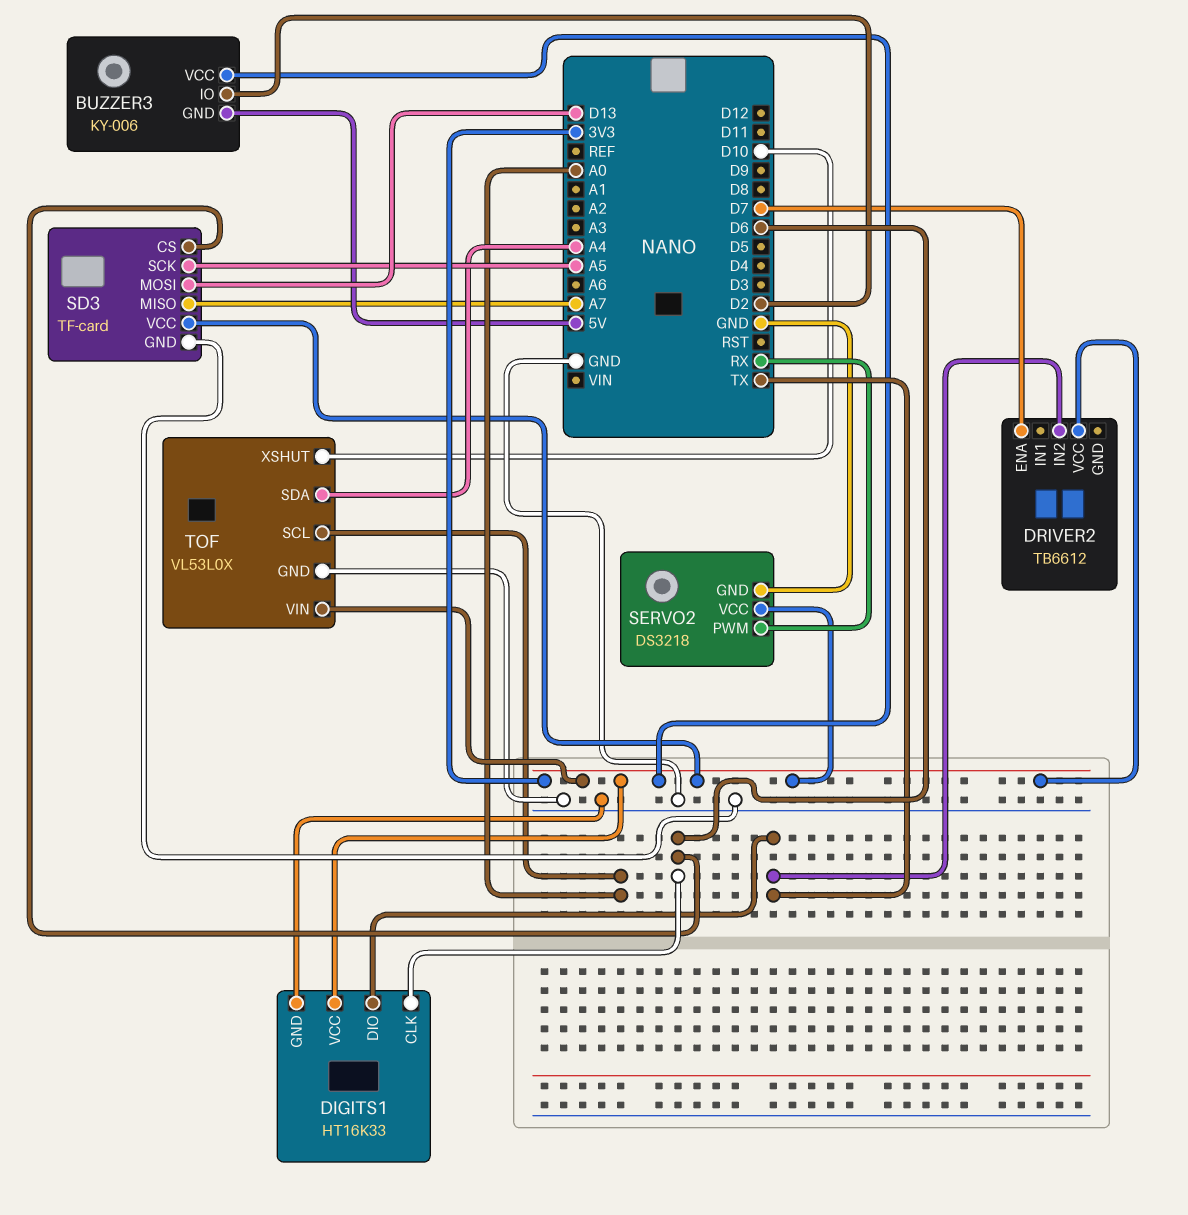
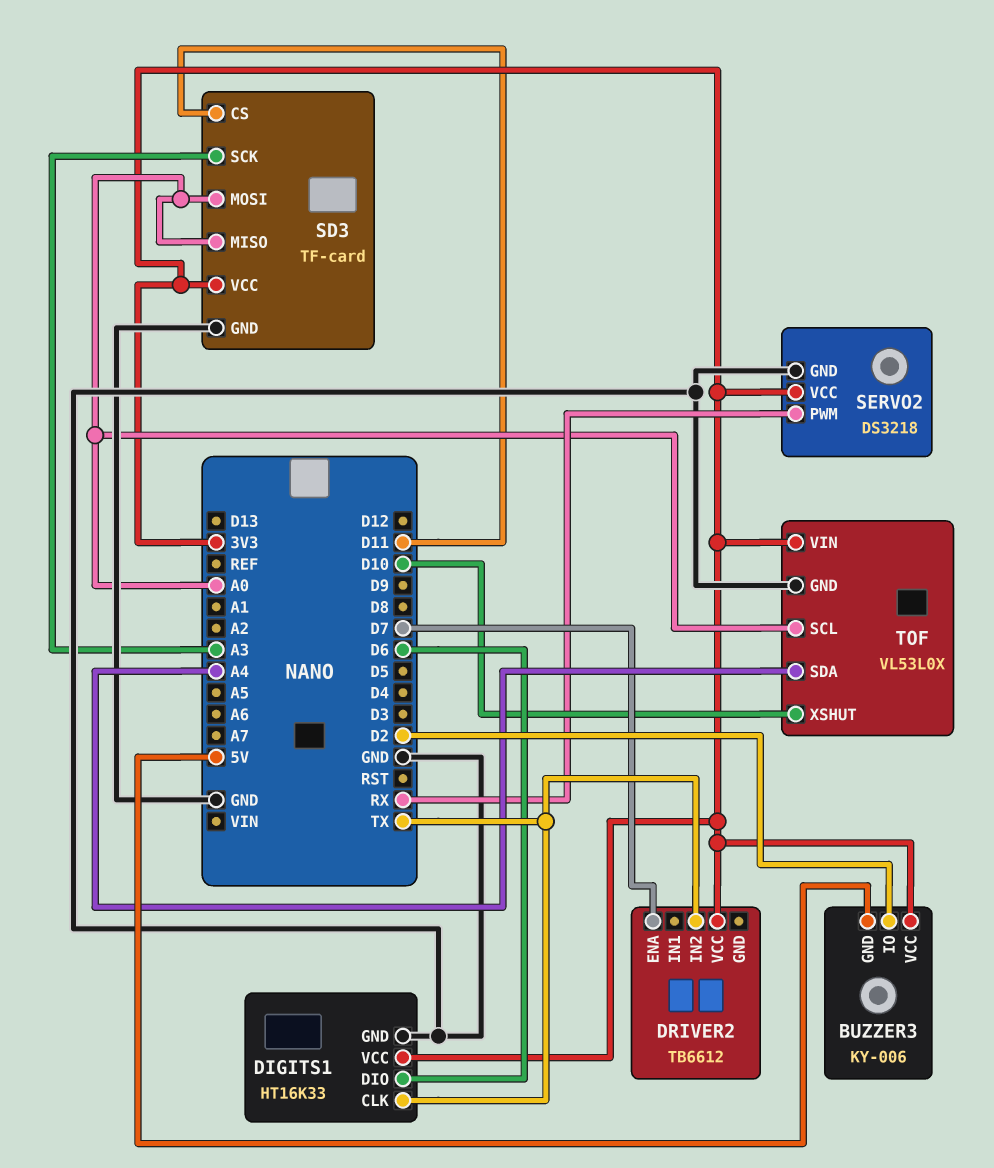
DIGITS1 pin CLK: D6 -> TX
DIGITS1 pin DIO: TX -> D6
SD3 pin CS: D6 -> D11
SD3 pin MISO: A7 -> A0
SD3 pin MOSI: D13 -> A0
SD3 pin SCK: A5 -> A3

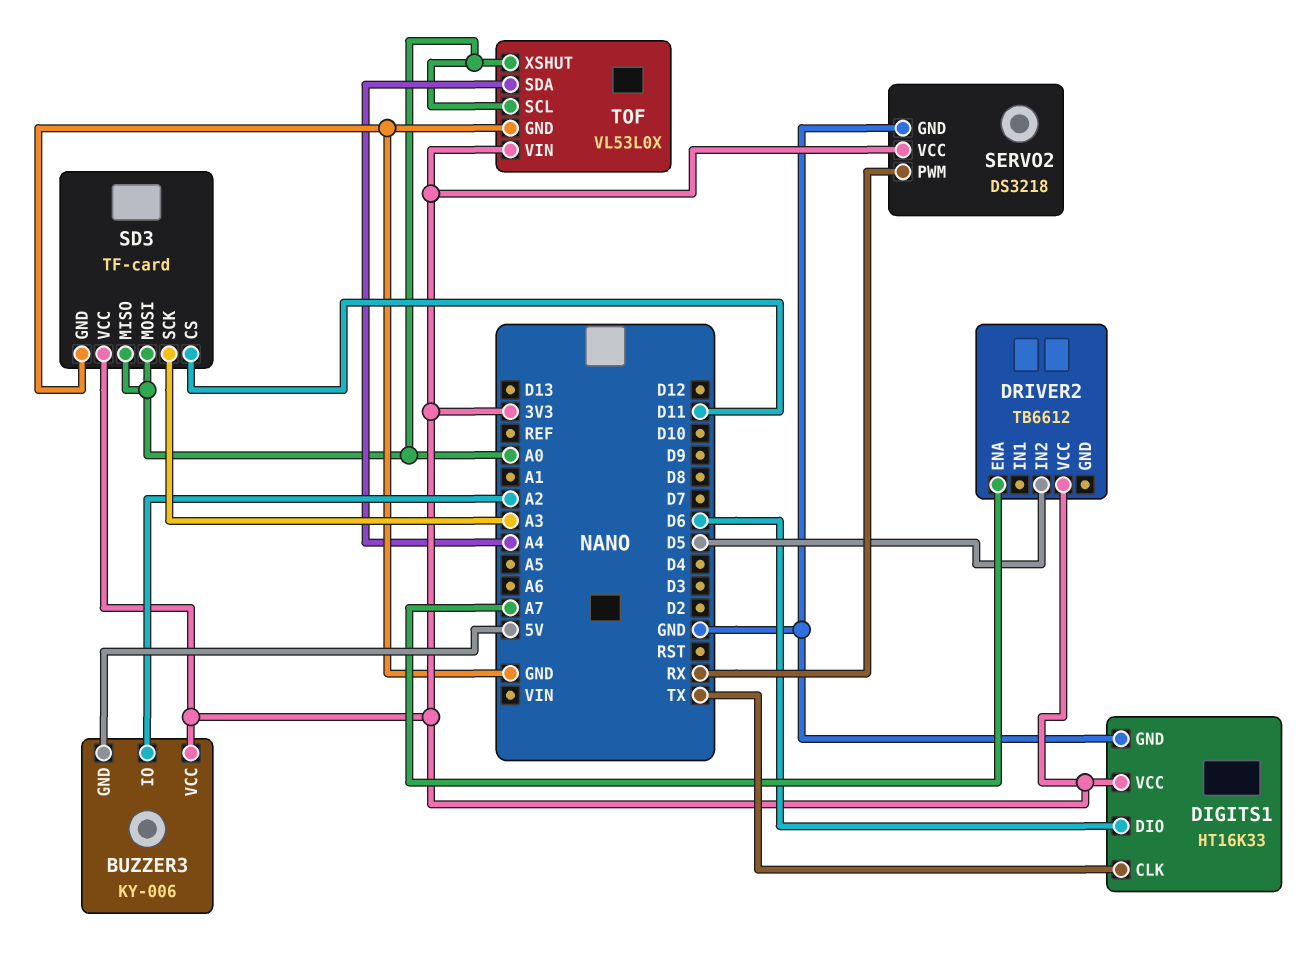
BUZZER3 pin IO: D2 -> A2
DRIVER2 pin ENA: D7 -> A7
DRIVER2 pin IN2: TX -> D5
TOF pin XSHUT: D10 -> A0

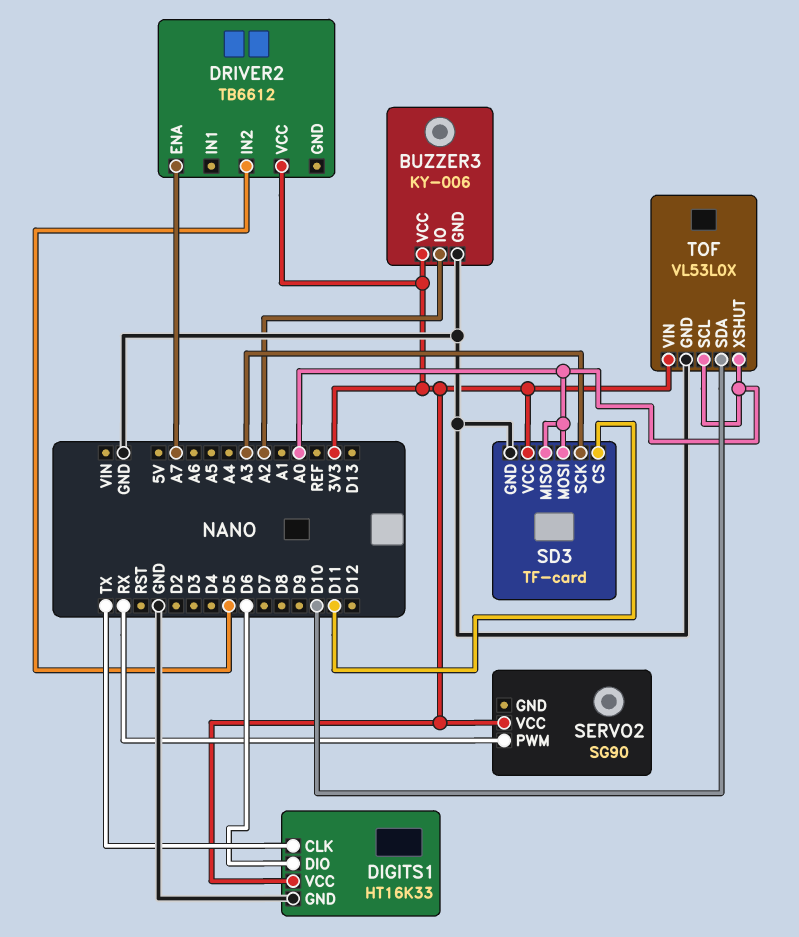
BUZZER3 pin GND: 5V -> GND
SERVO2: DS3218 -> SG90
SERVO2 pin GND: GND -> none
TOF pin SDA: A4 -> D10

